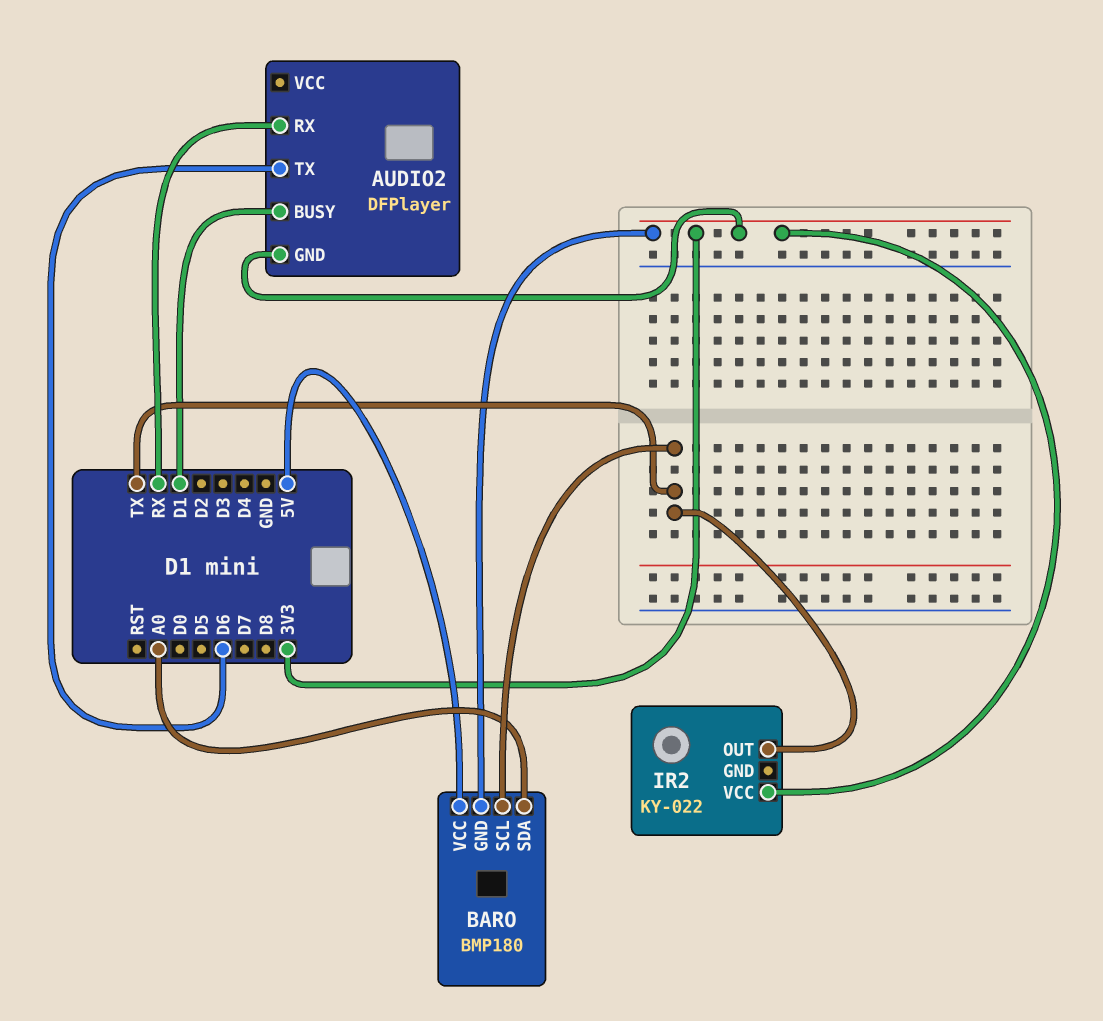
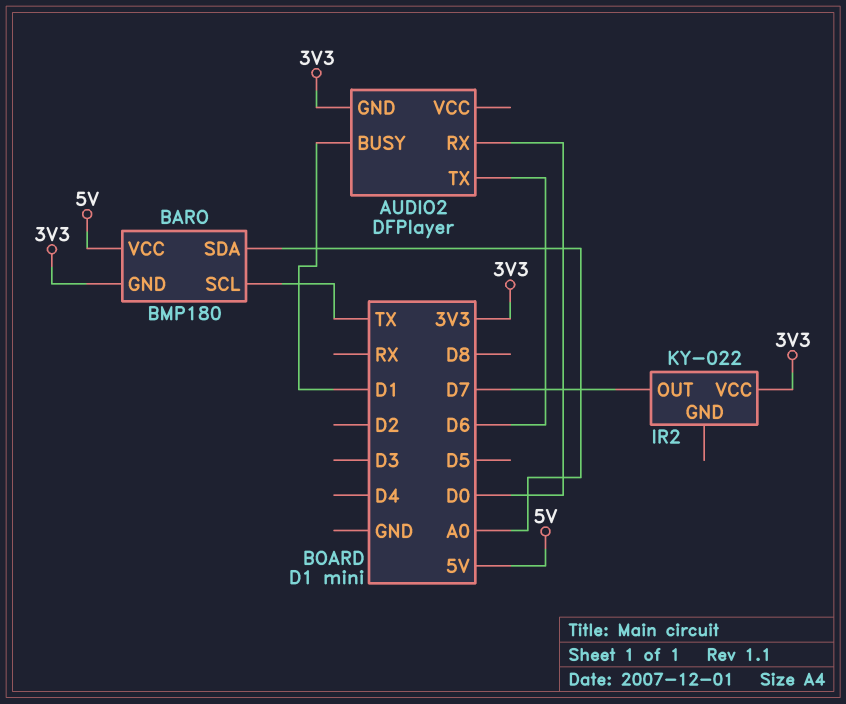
AUDIO2 pin RX: RX -> D0
IR2 pin OUT: TX -> D7

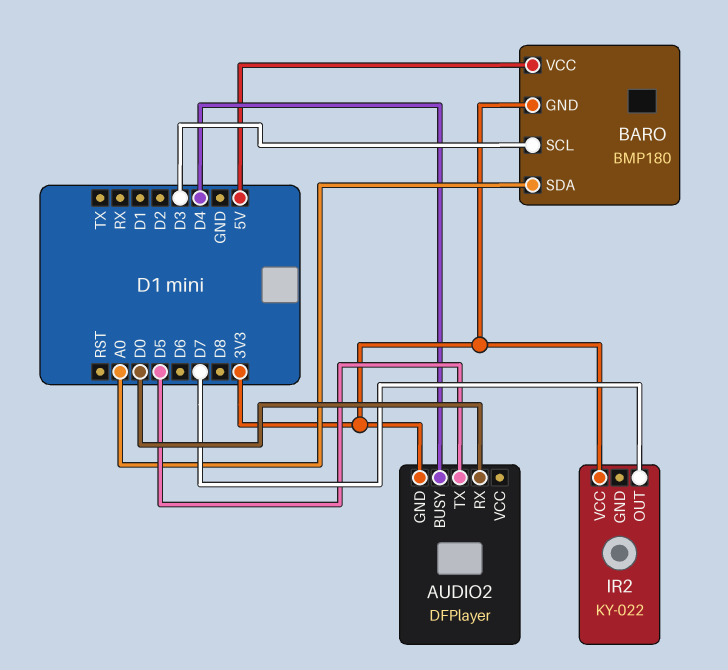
AUDIO2 pin BUSY: D1 -> D4
AUDIO2 pin TX: D6 -> D5
BARO pin SCL: TX -> D3

